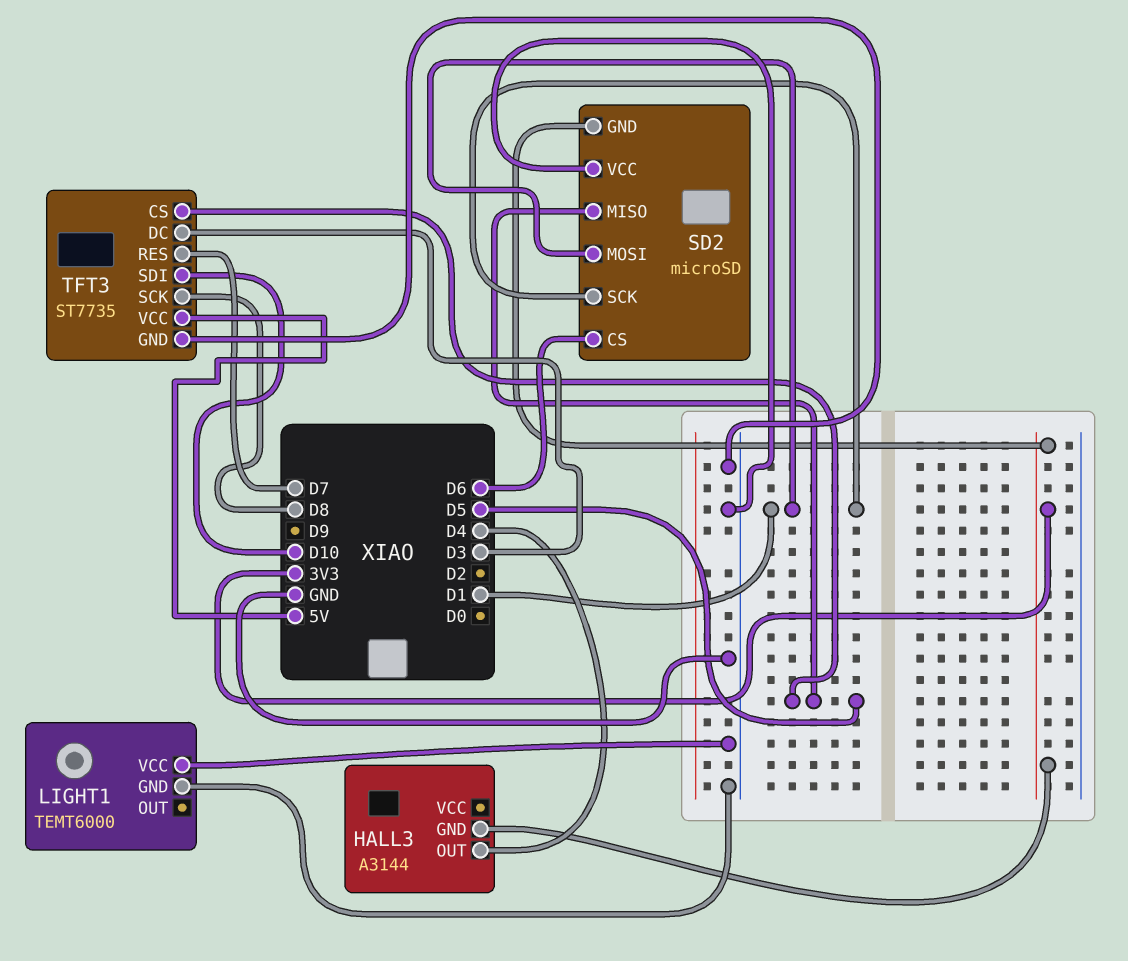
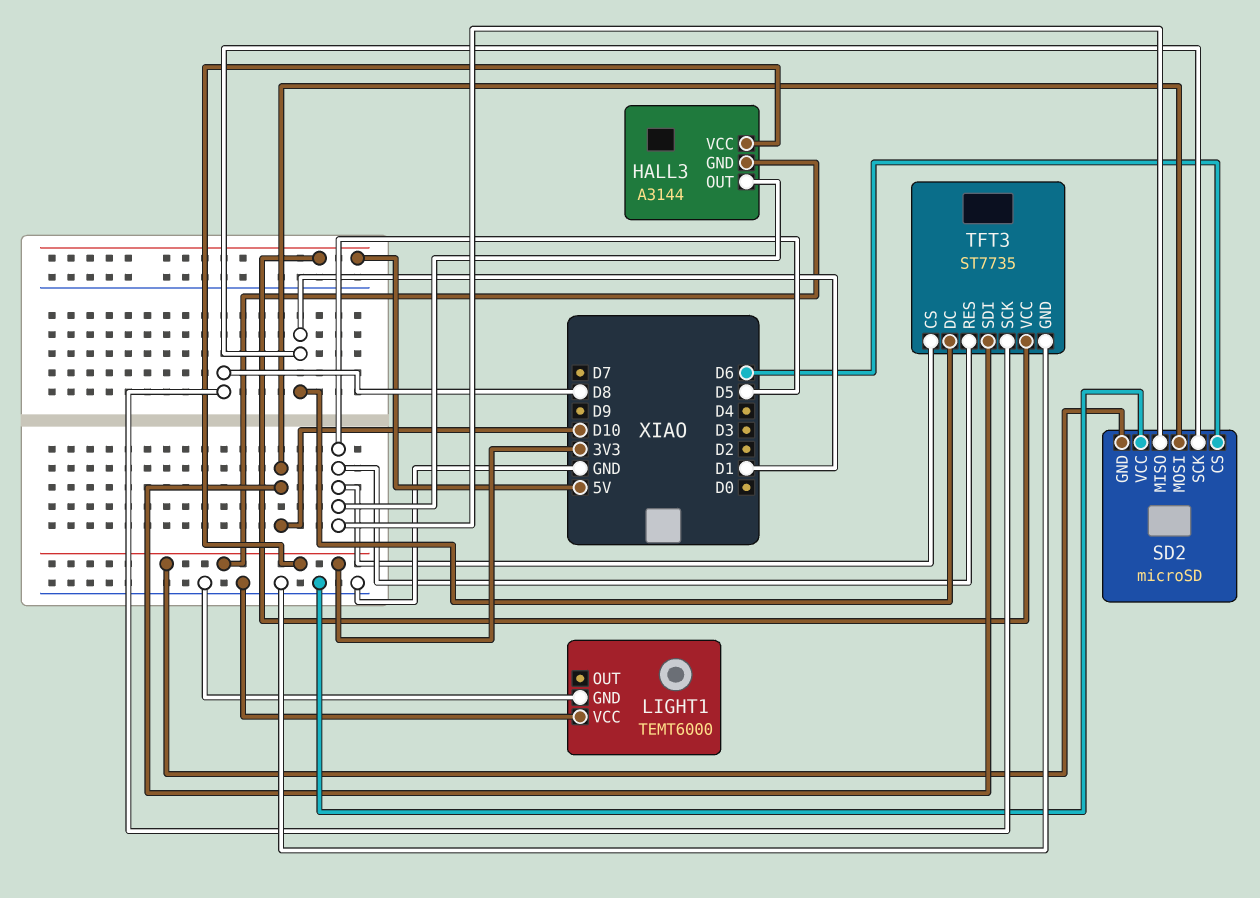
HALL3 pin OUT: D4 -> D5
HALL3 pin VCC: none -> 3V3
SD2 pin MOSI: D1 -> D10
TFT3 pin DC: D3 -> D1
TFT3 pin RES: D7 -> D5

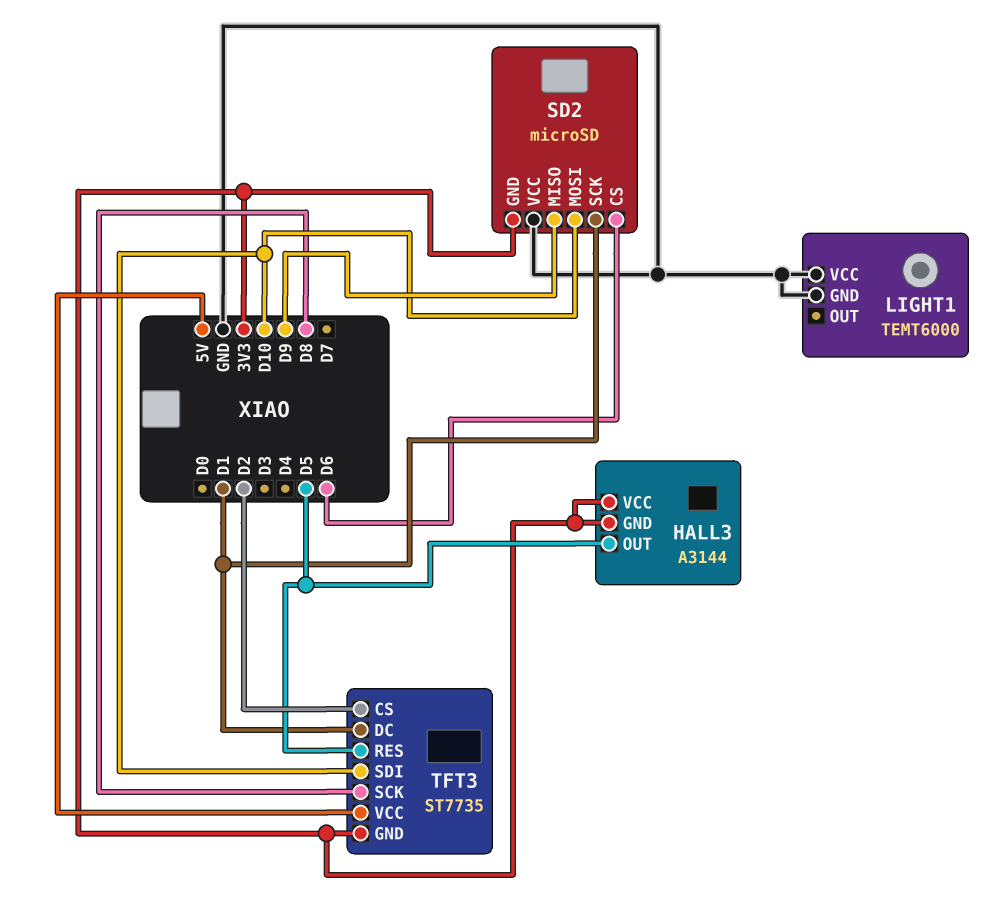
SD2 pin MISO: D5 -> D9
TFT3 pin CS: D5 -> D2
TFT3 pin GND: GND -> 3V3

